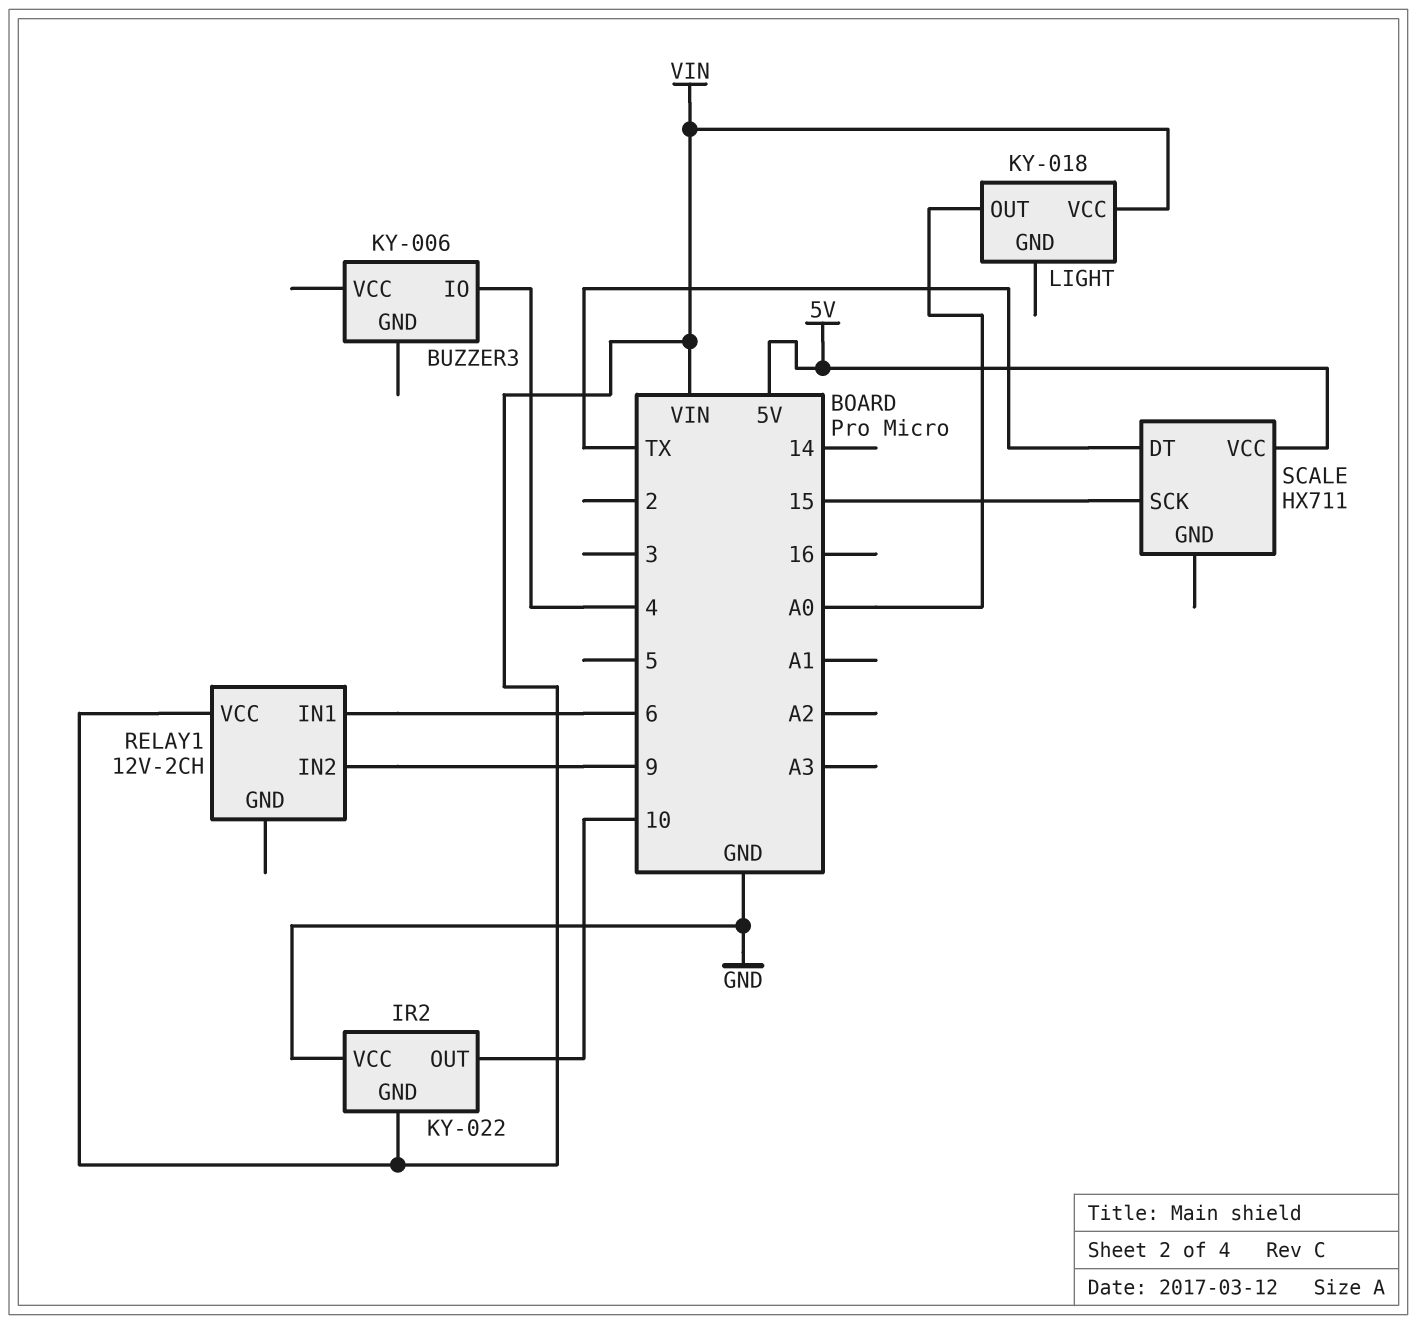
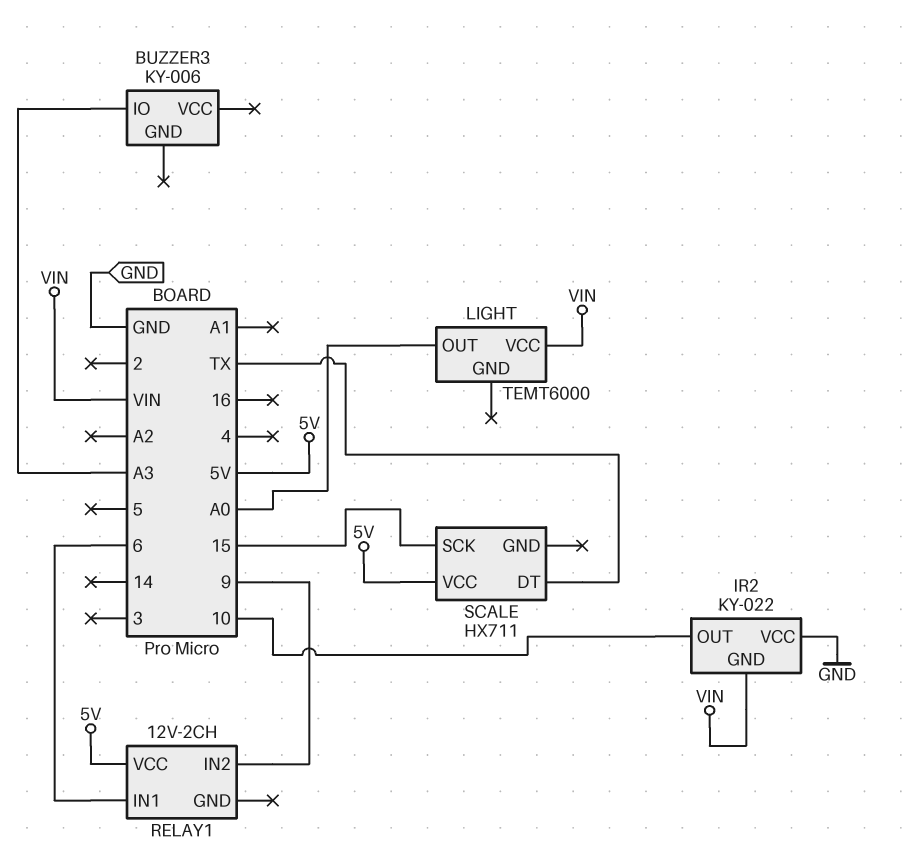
BUZZER3 pin IO: 4 -> A3
LIGHT: KY-018 -> TEMT6000
RELAY1 pin VCC: VIN -> 5V

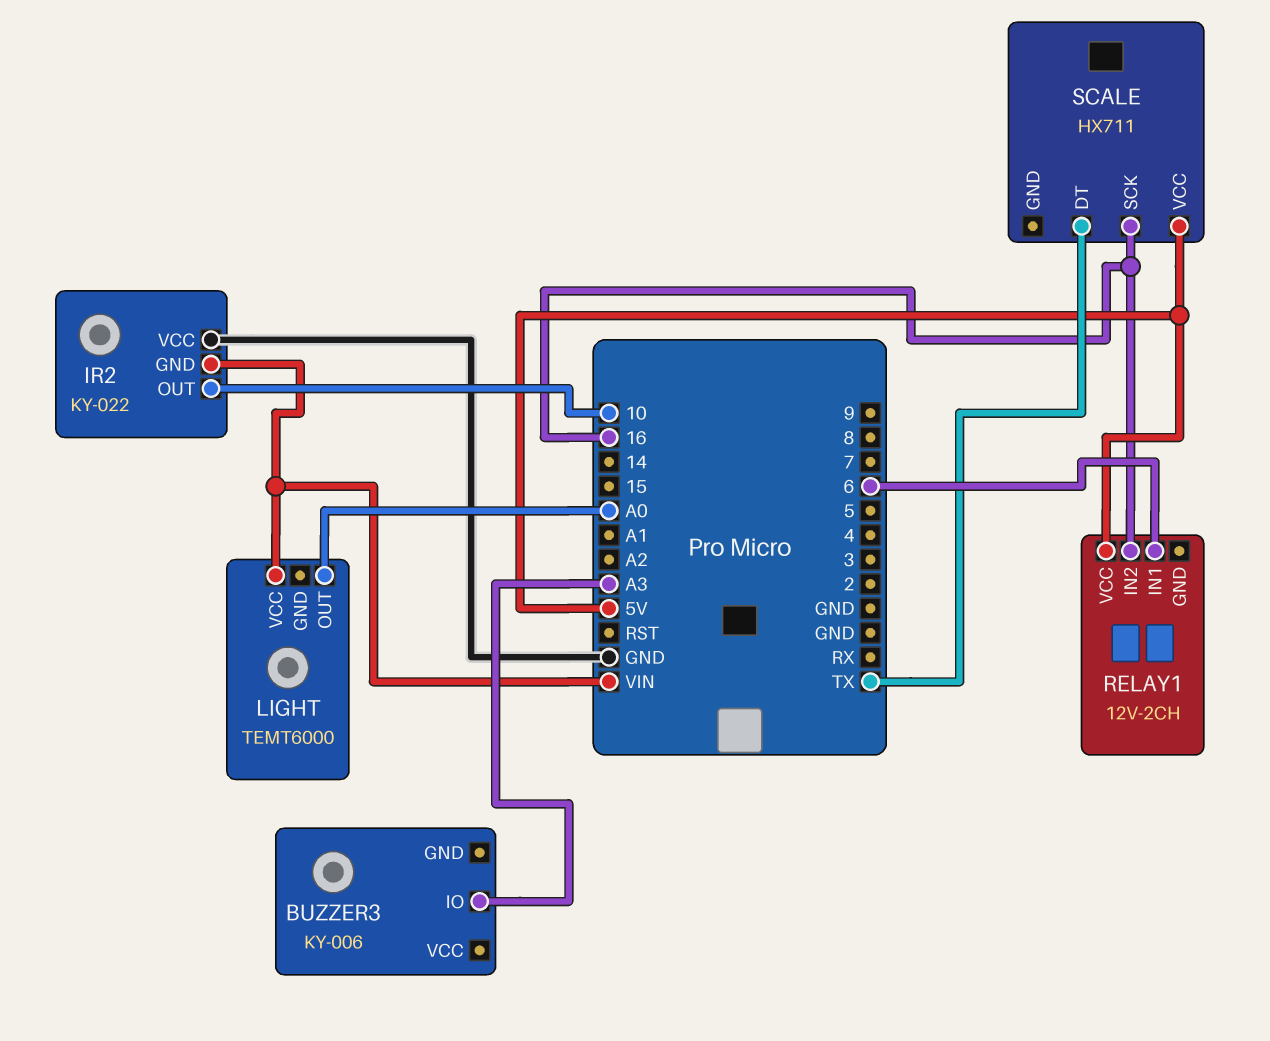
RELAY1 pin IN2: 9 -> 16
SCALE pin SCK: 15 -> 16

